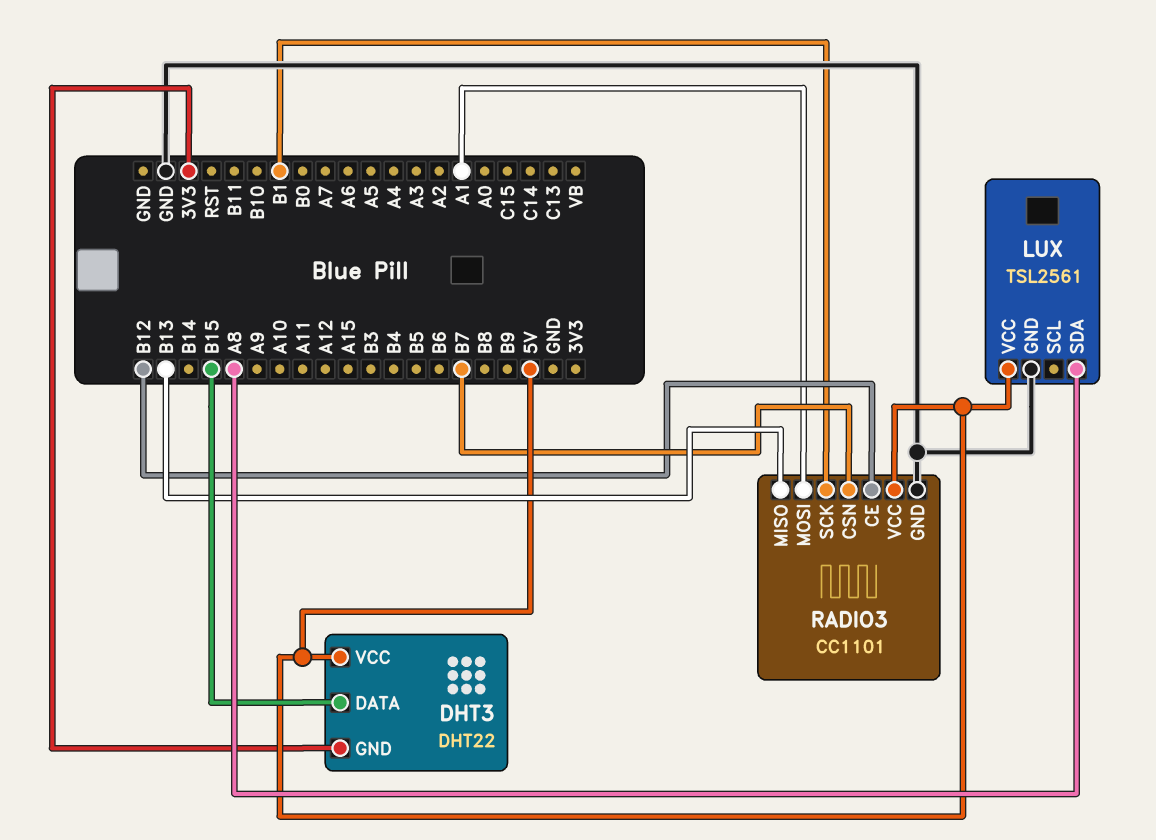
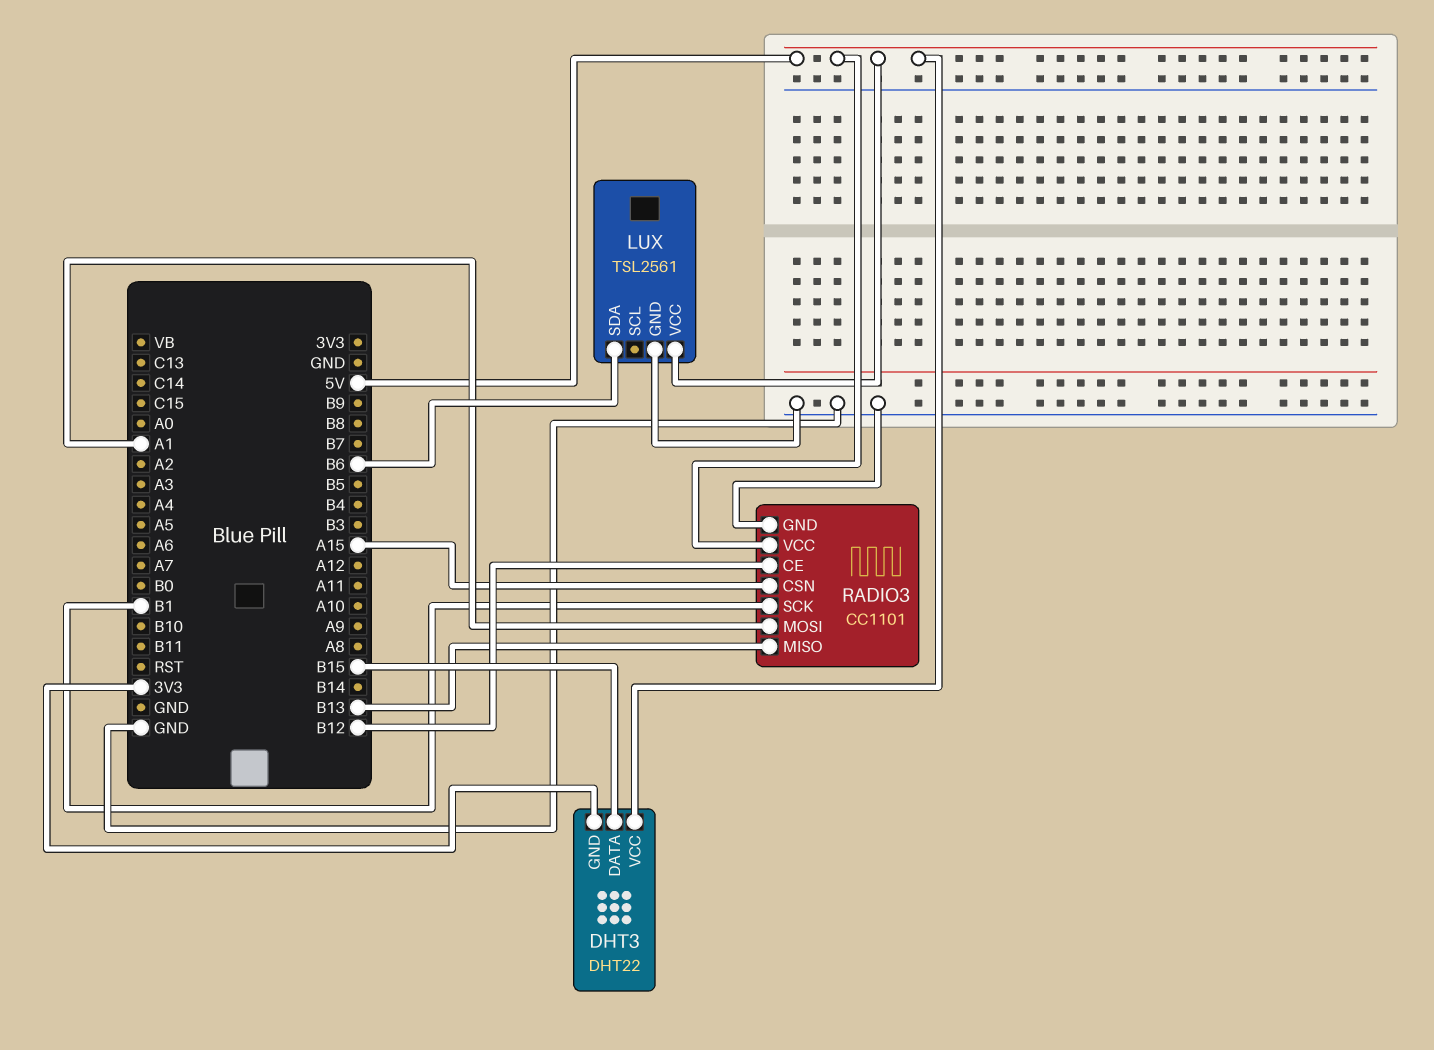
LUX pin SDA: A8 -> B6
RADIO3 pin CSN: B7 -> A15

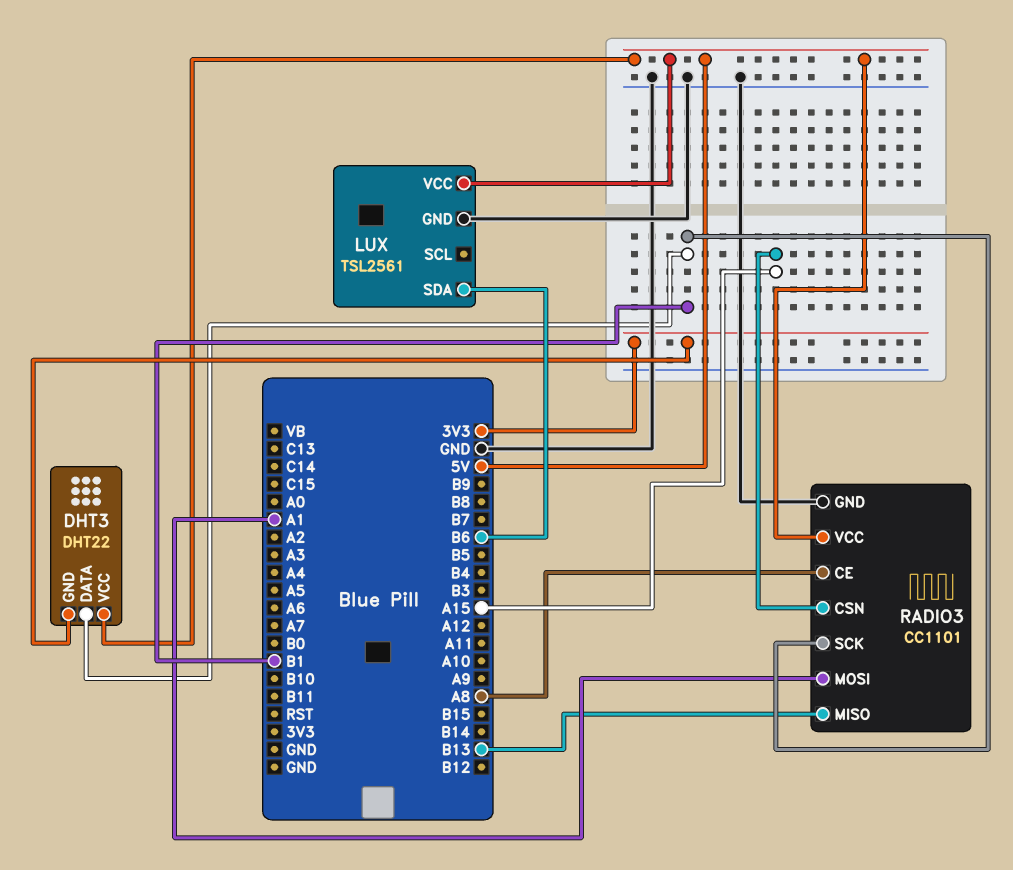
DHT3 pin DATA: B15 -> B1
RADIO3 pin CE: B12 -> A8

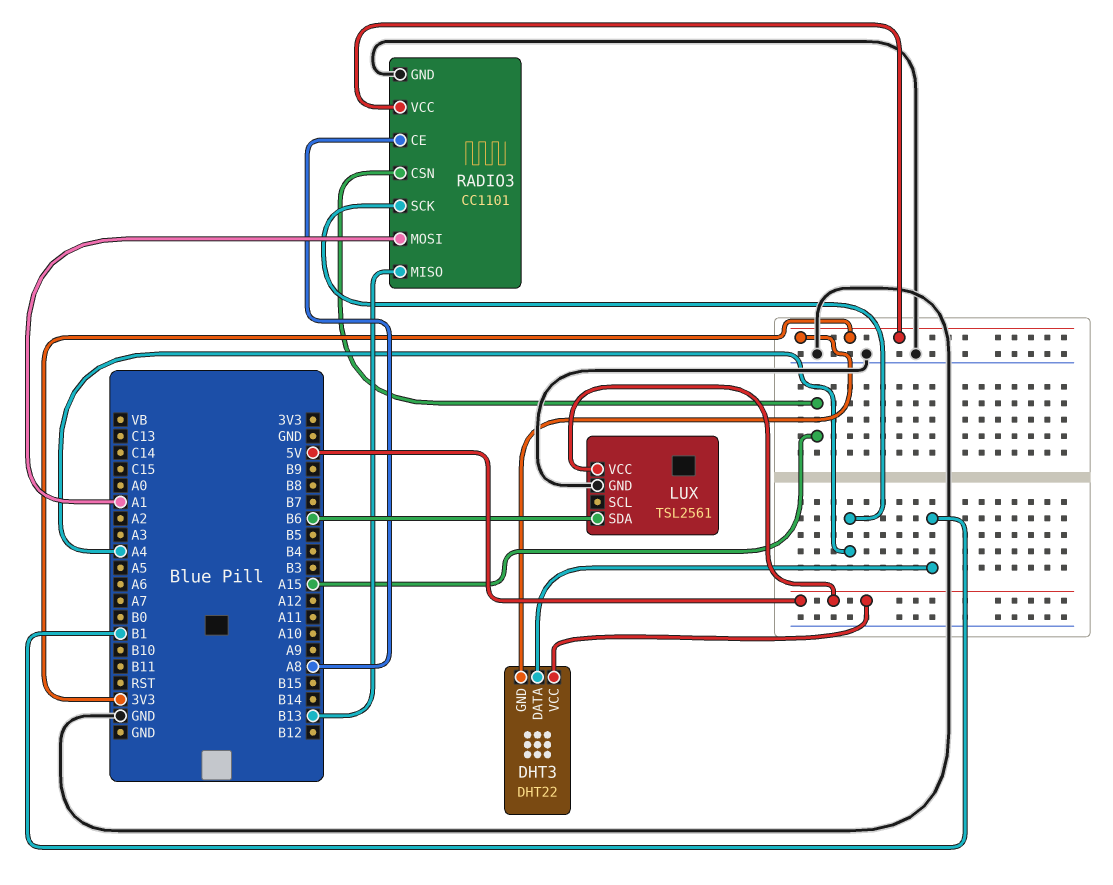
RADIO3 pin SCK: B1 -> A4
RADIO3 pin VCC: 5V -> 3V3

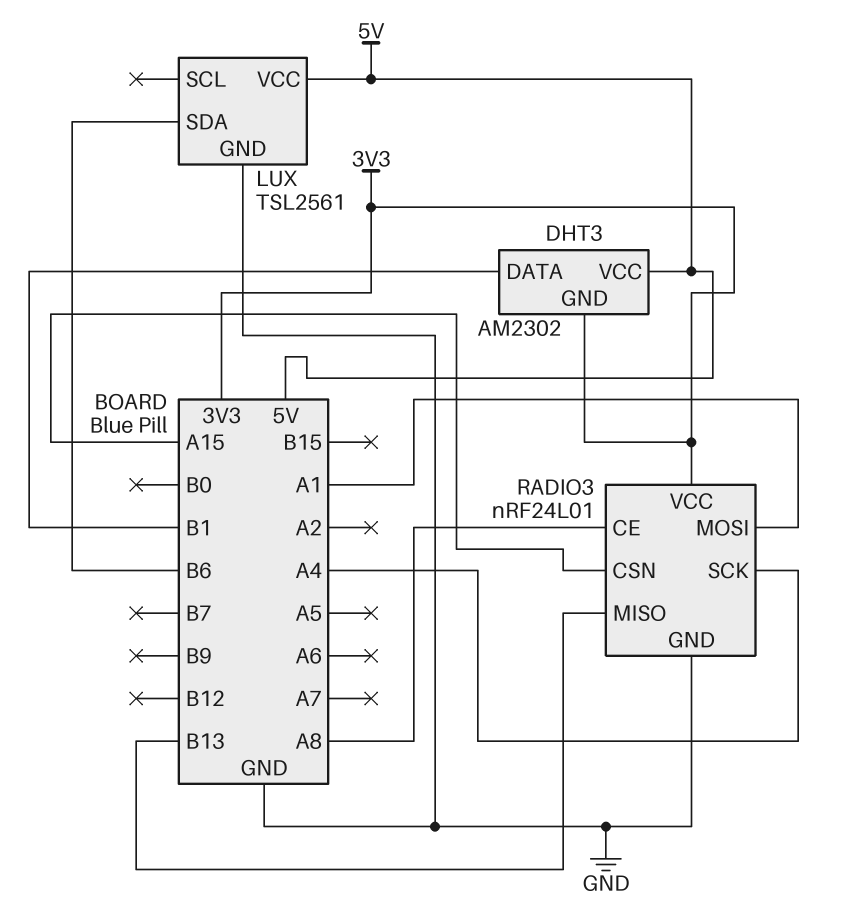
DHT3: DHT22 -> AM2302
RADIO3: CC1101 -> nRF24L01

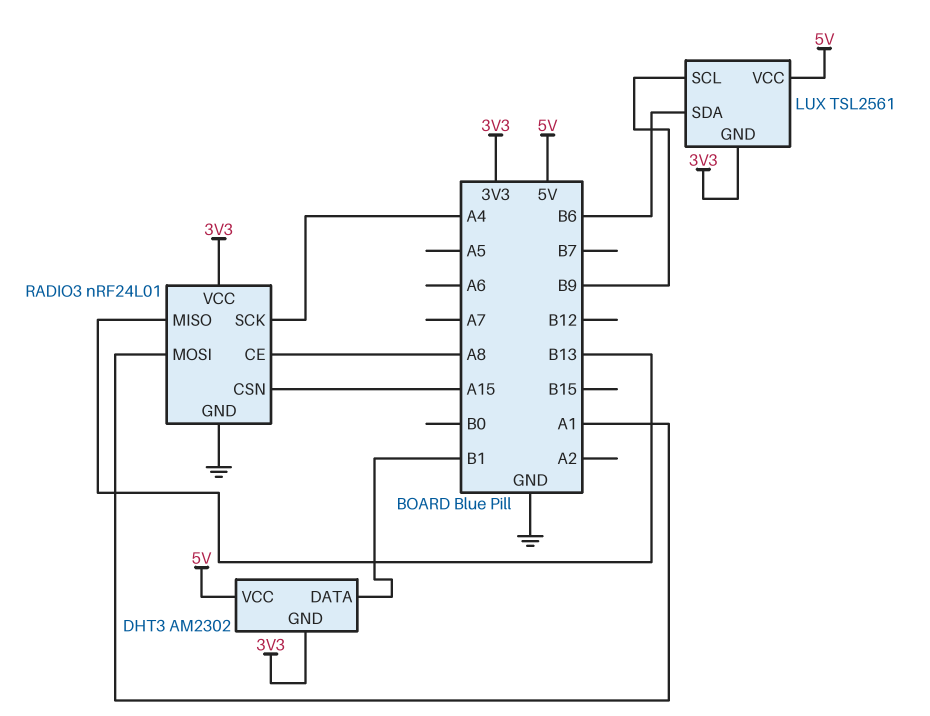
LUX pin GND: GND -> 3V3
LUX pin SCL: none -> B9

